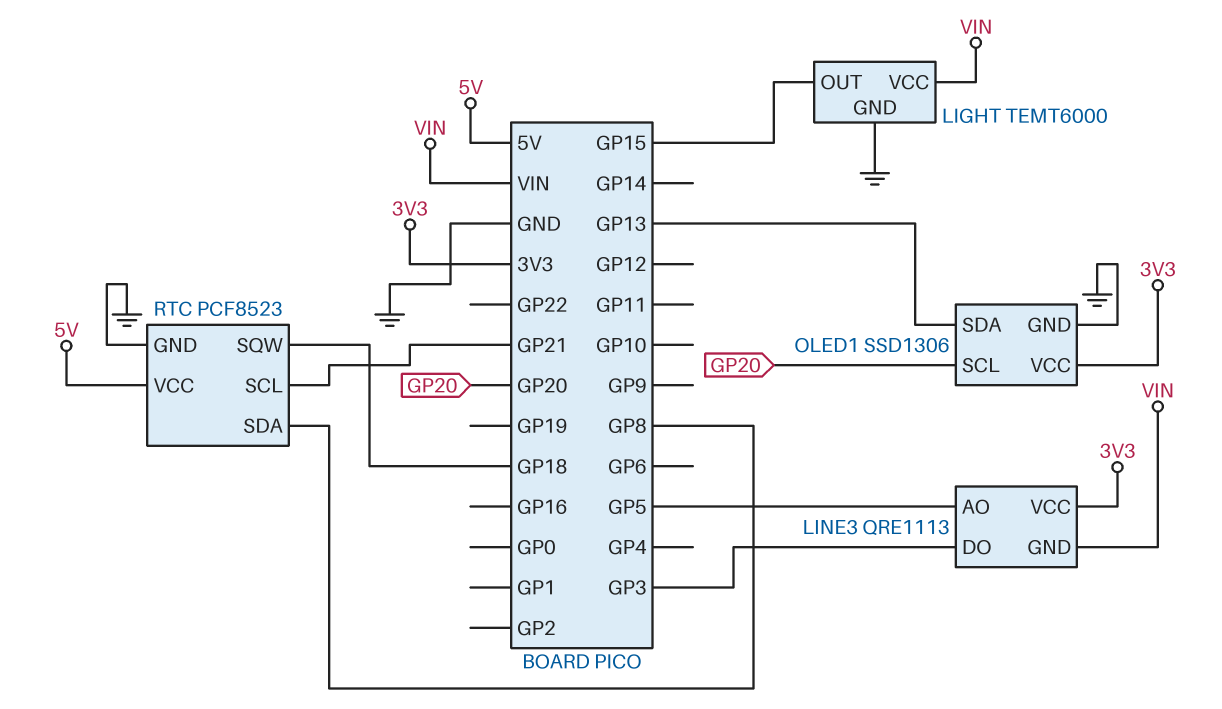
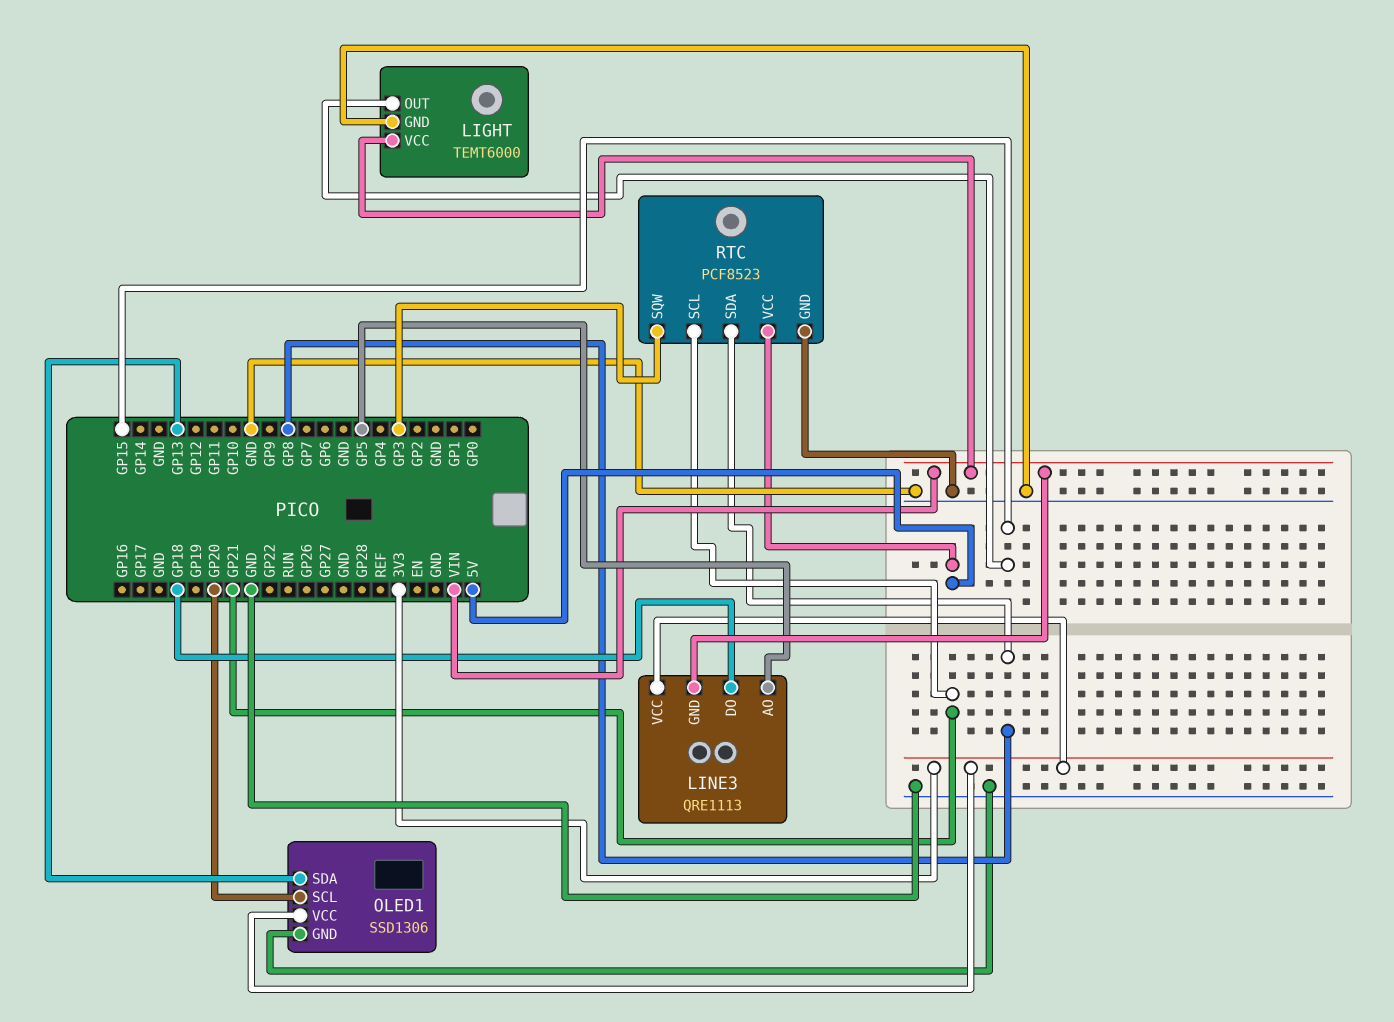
LINE3 pin DO: GP3 -> GP18
RTC pin SQW: GP18 -> GP3

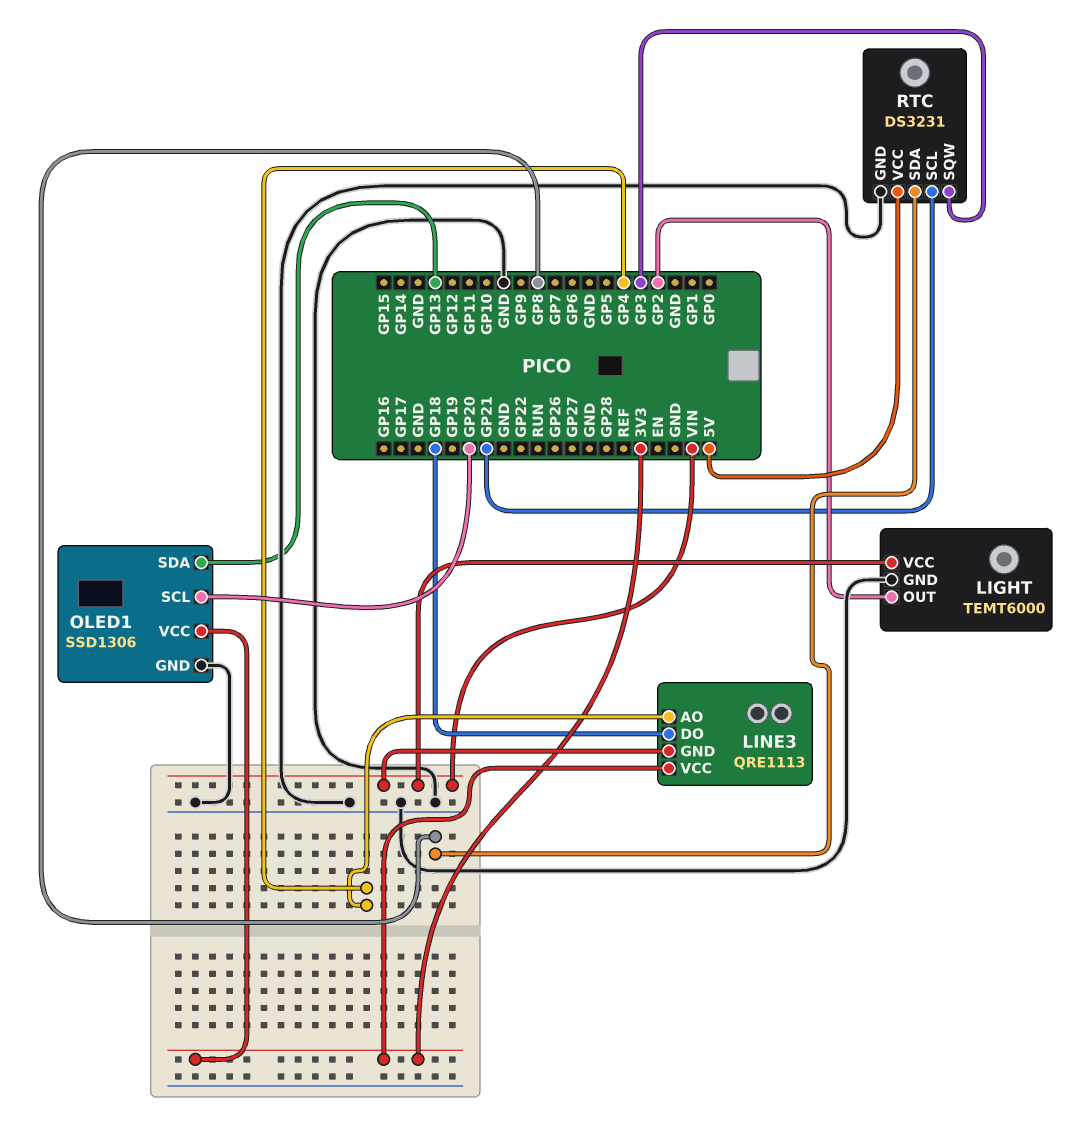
LIGHT pin OUT: GP15 -> GP2
LINE3 pin AO: GP5 -> GP4
RTC: PCF8523 -> DS3231

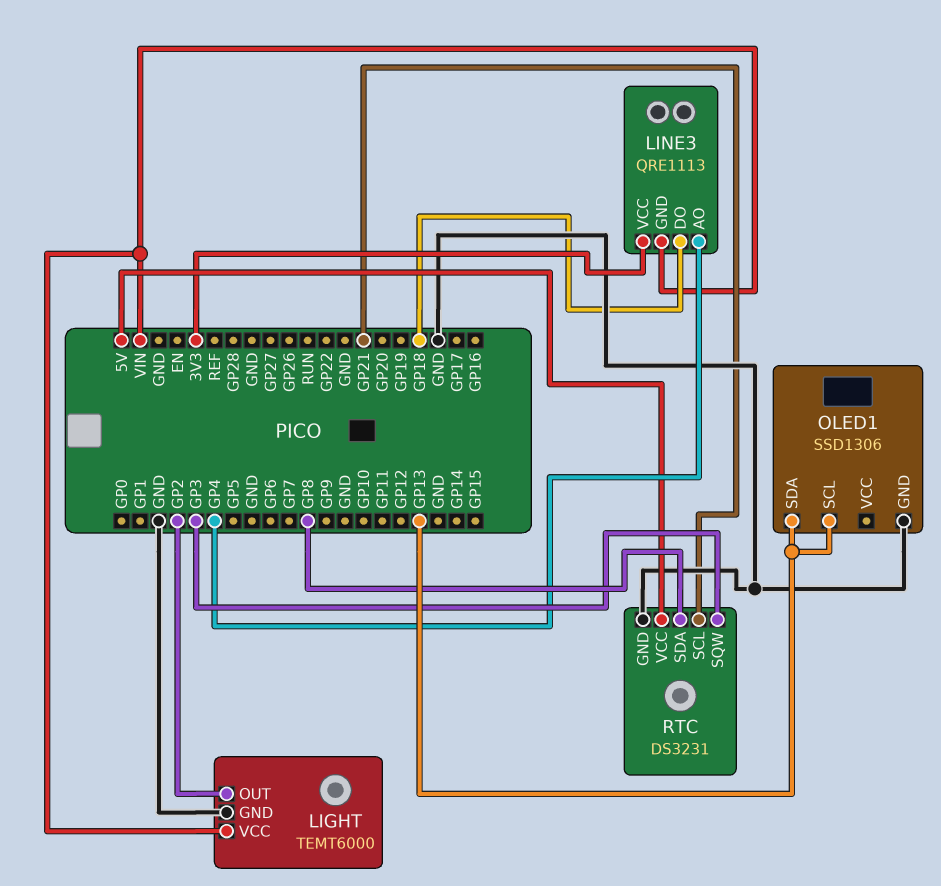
OLED1 pin SCL: GP20 -> GP13
OLED1 pin VCC: 3V3 -> none

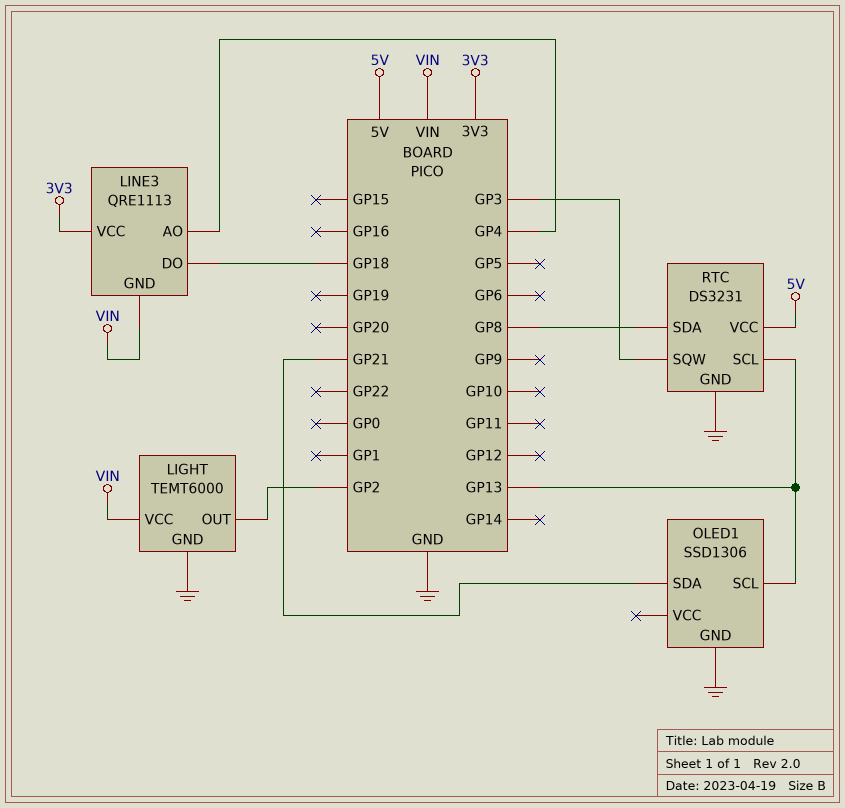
OLED1 pin SDA: GP13 -> GP21
RTC pin SCL: GP21 -> GP13

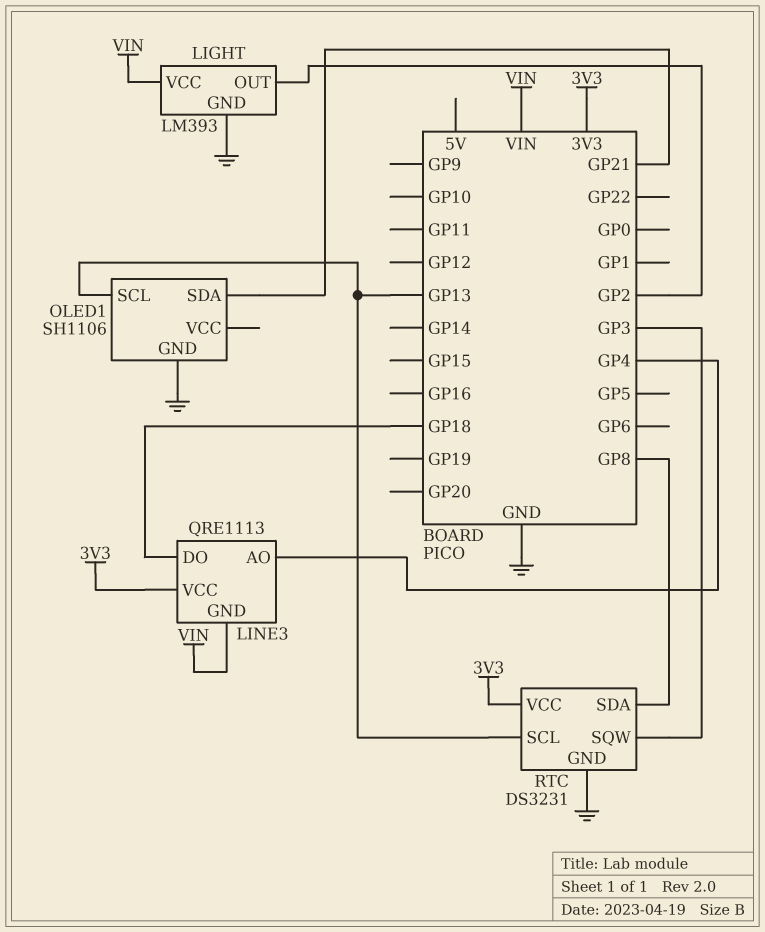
LIGHT: TEMT6000 -> LM393
OLED1: SSD1306 -> SH1106
RTC pin VCC: 5V -> 3V3

